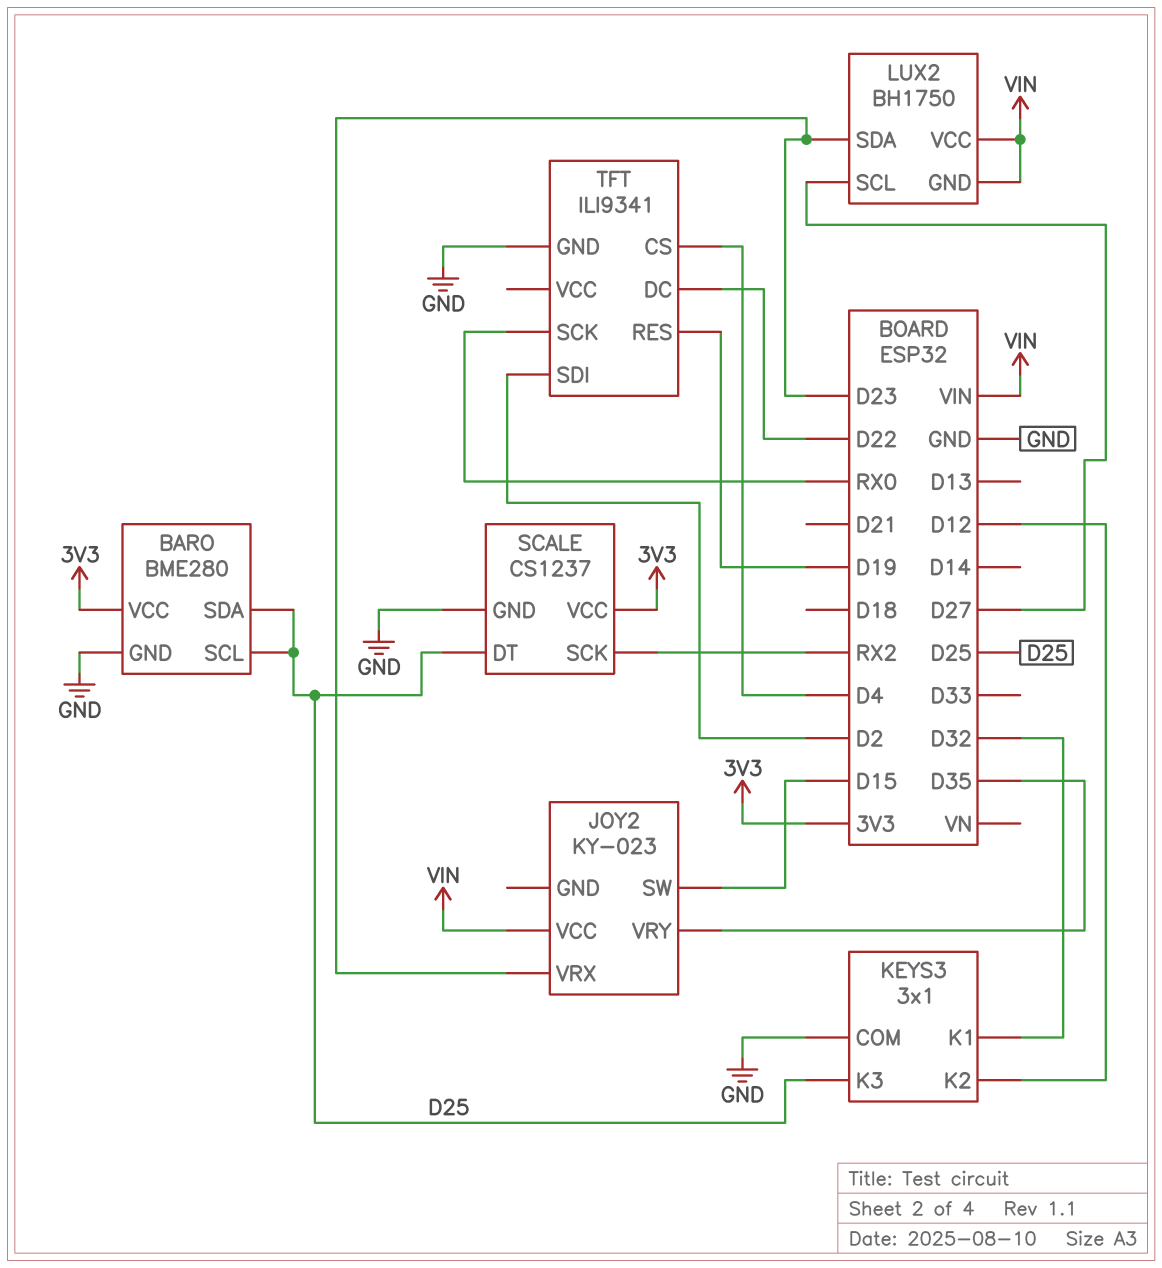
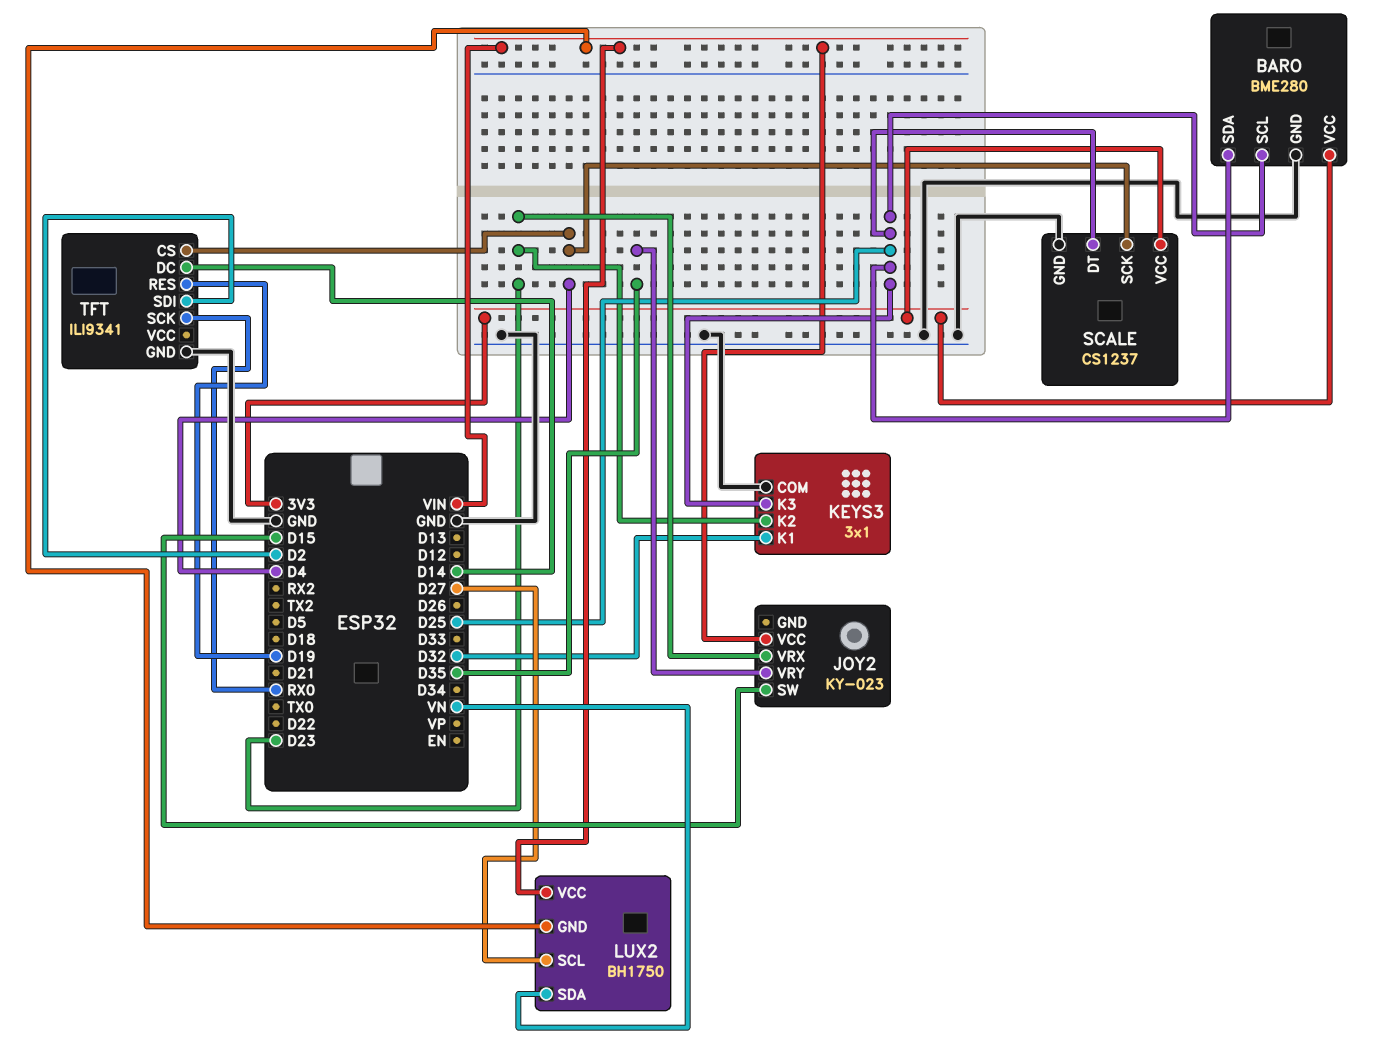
KEYS3 pin K2: D12 -> D23
LUX2 pin SDA: D23 -> VN
SCALE pin SCK: RX2 -> D4
TFT pin DC: D22 -> D14

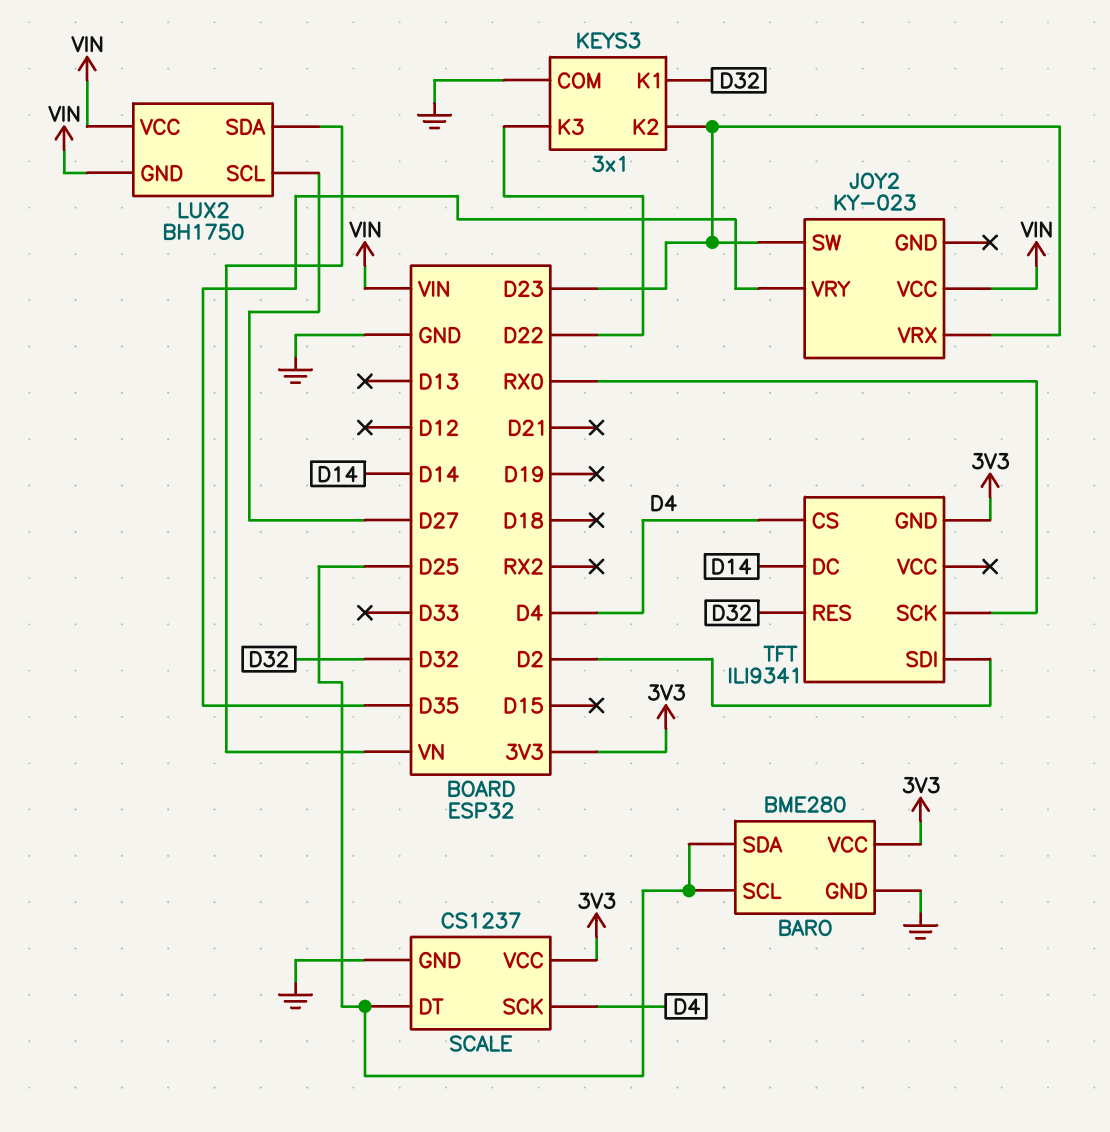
JOY2 pin SW: D15 -> D23
KEYS3 pin K3: D25 -> D22
TFT pin GND: GND -> 3V3
TFT pin RES: D19 -> D32

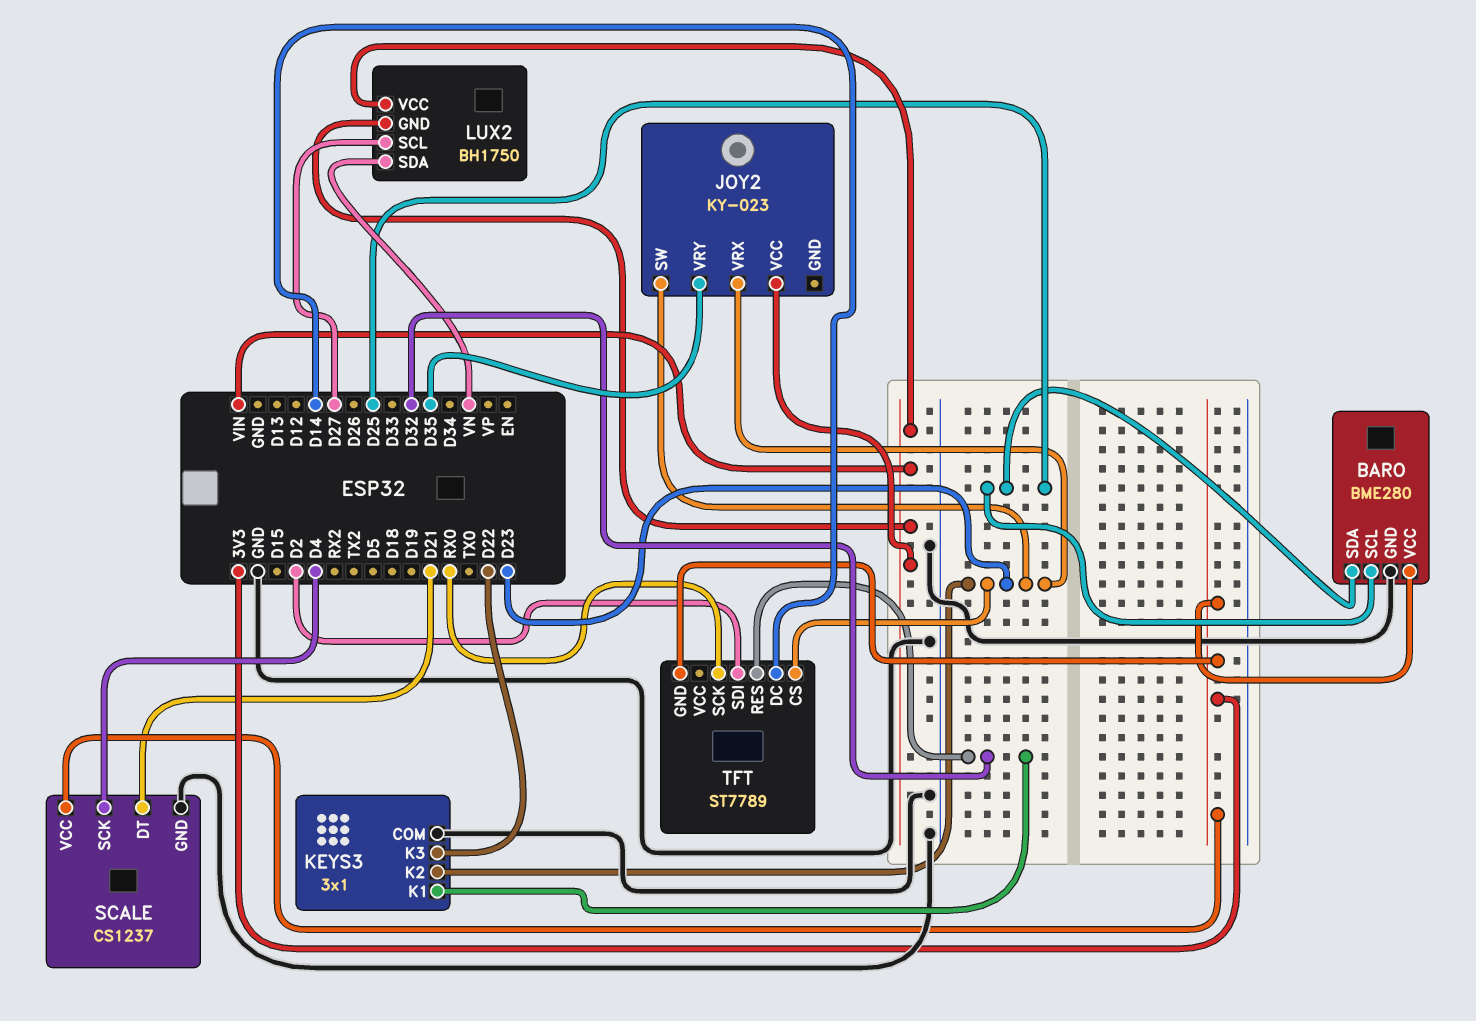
SCALE pin DT: D25 -> D21
TFT: ILI9341 -> ST7789
TFT pin CS: D4 -> D23

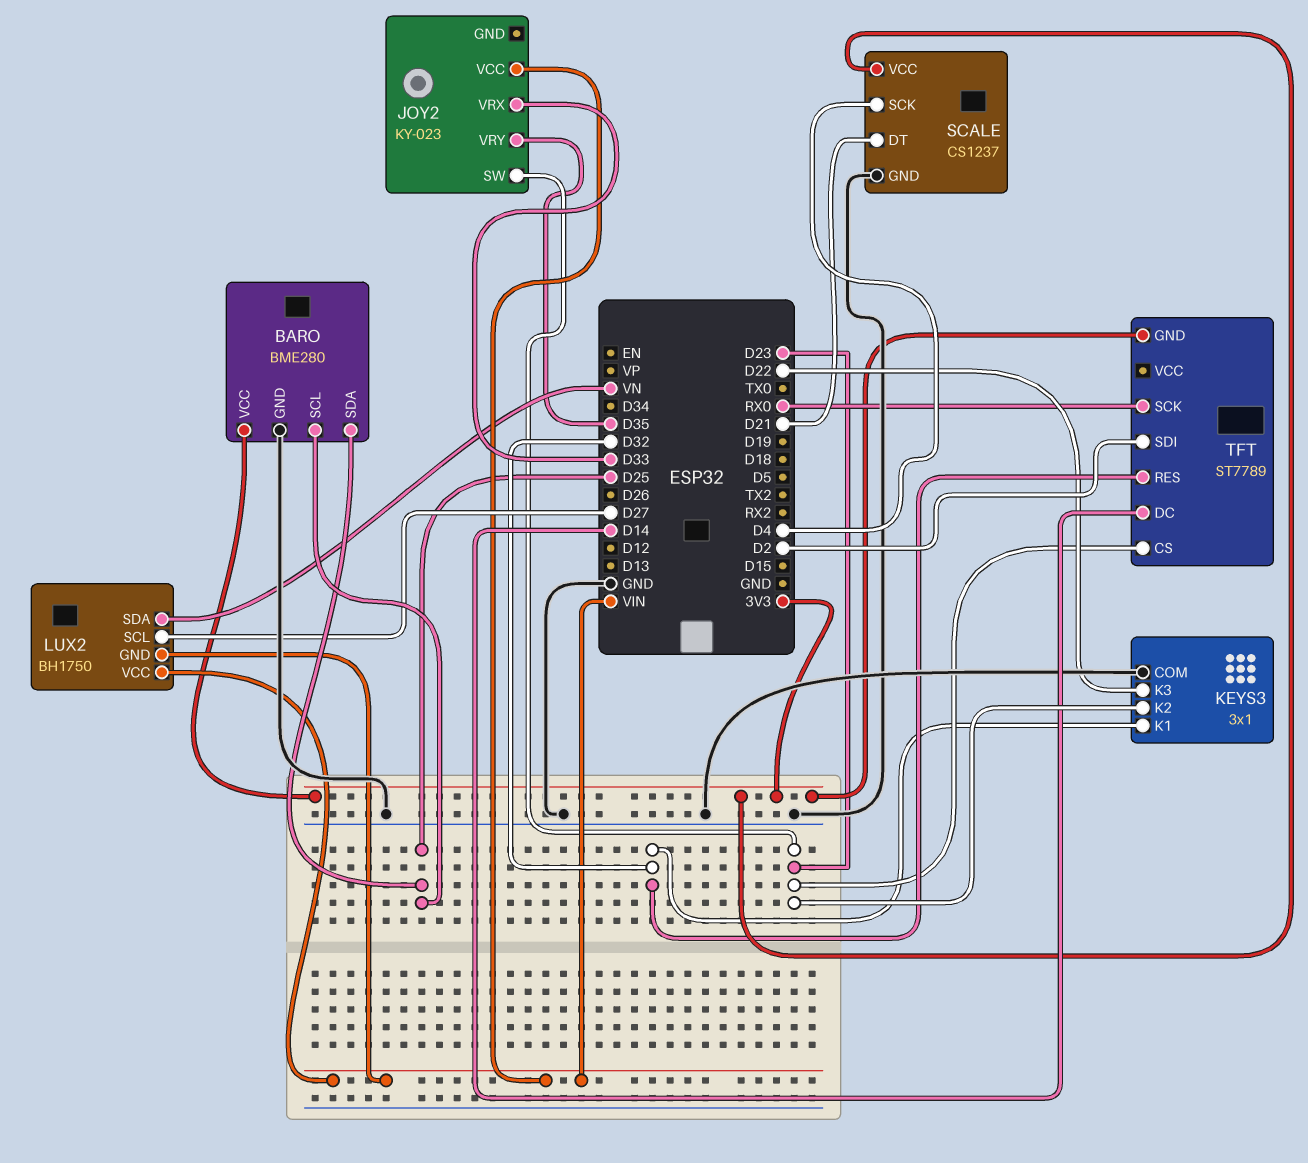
JOY2 pin VRX: D23 -> D33

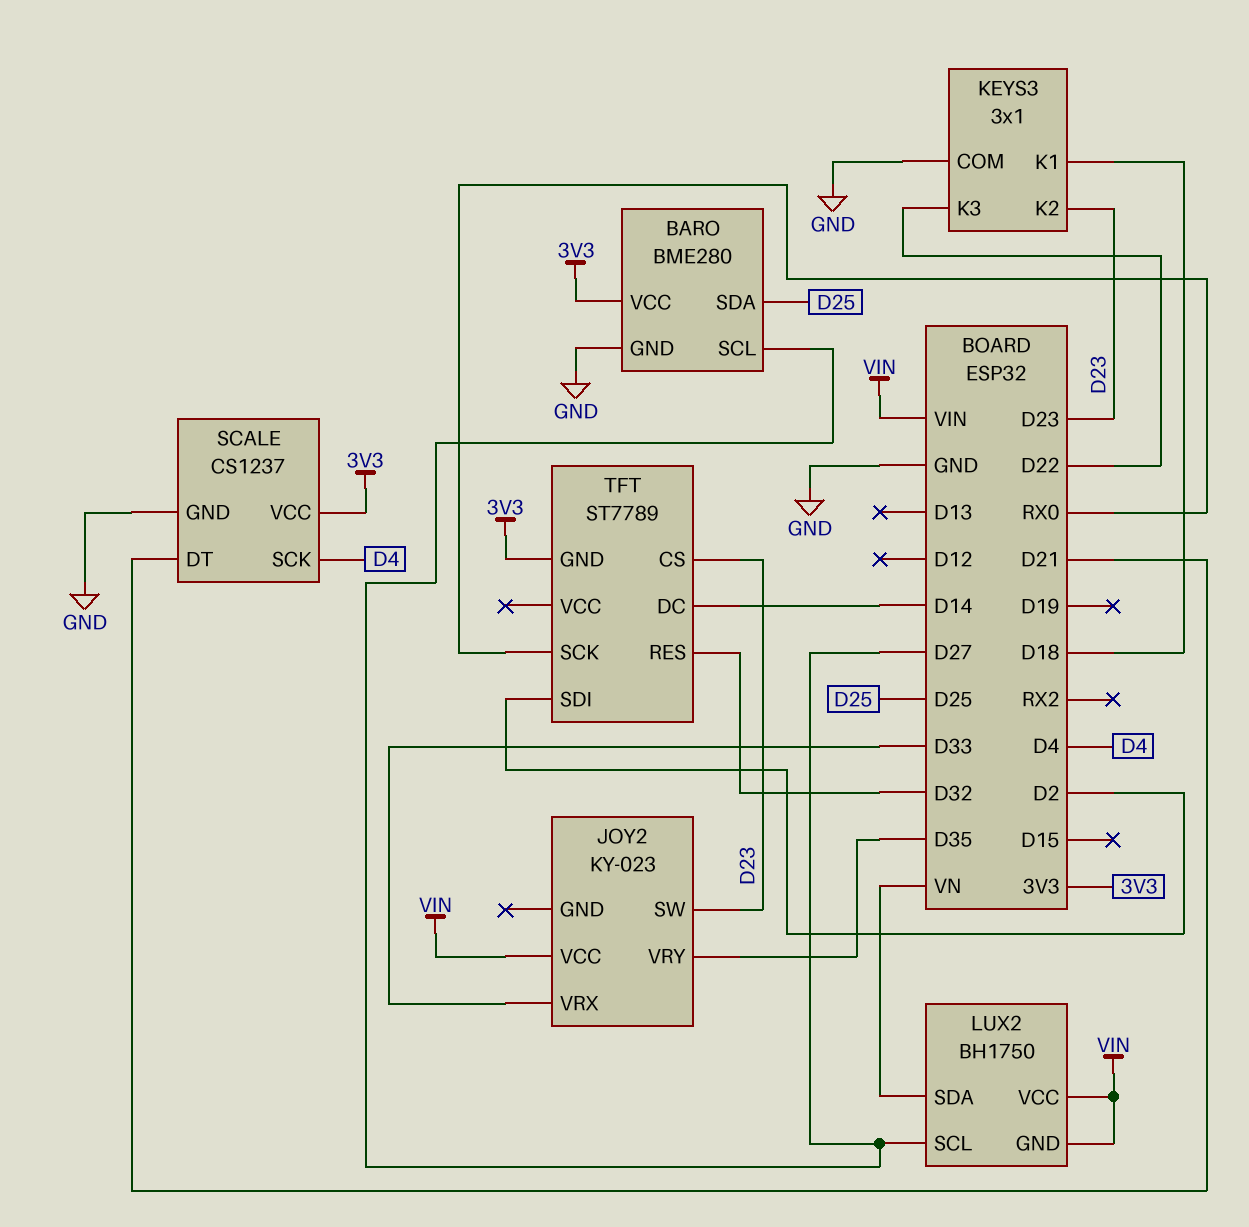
BARO pin SCL: D25 -> D27
KEYS3 pin K1: D32 -> D18

